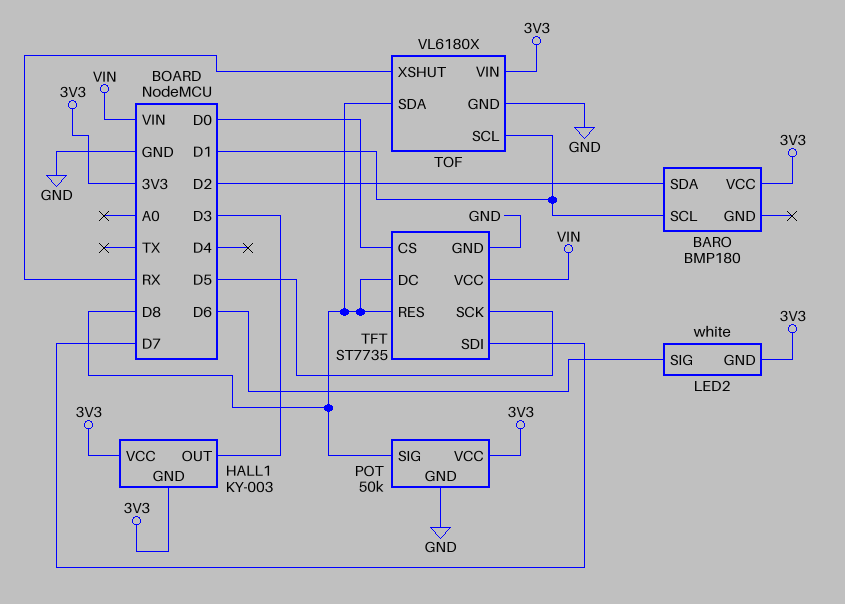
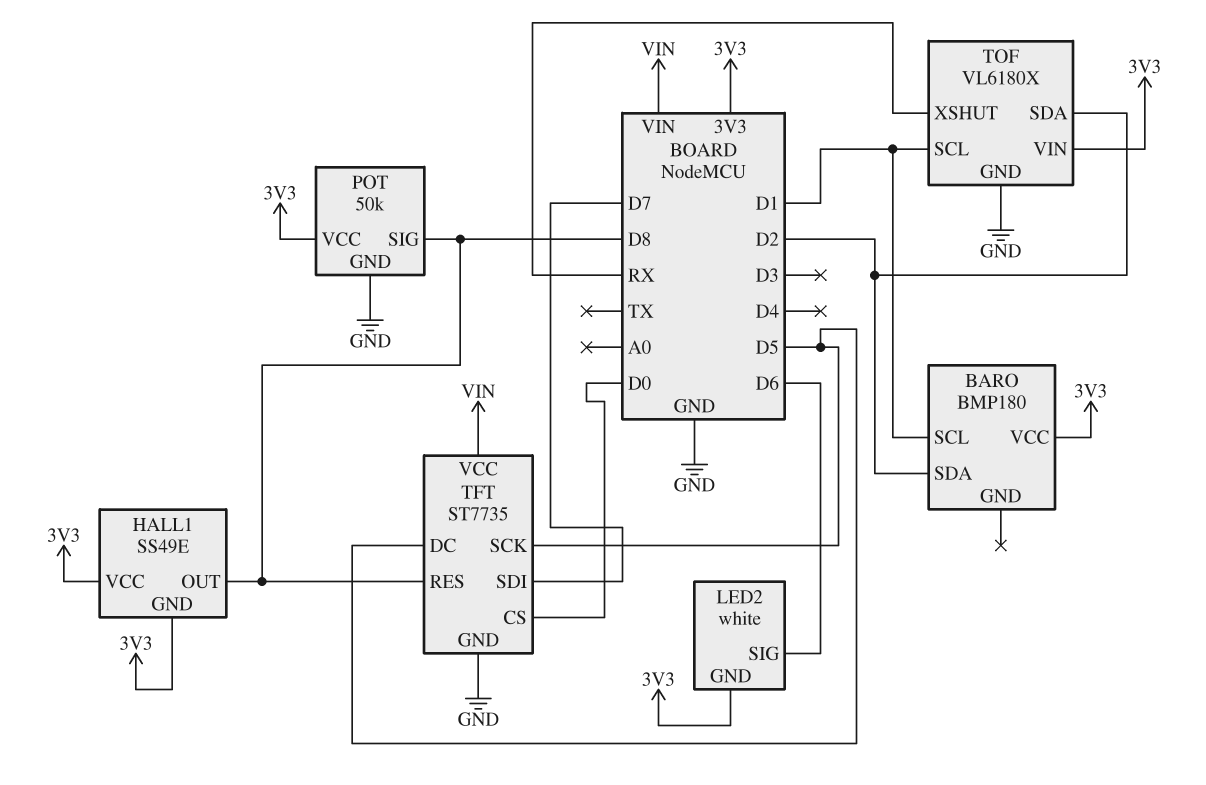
HALL1: KY-003 -> SS49E
HALL1 pin OUT: D3 -> D8
TFT pin DC: D8 -> D5
TOF pin SDA: D8 -> D2

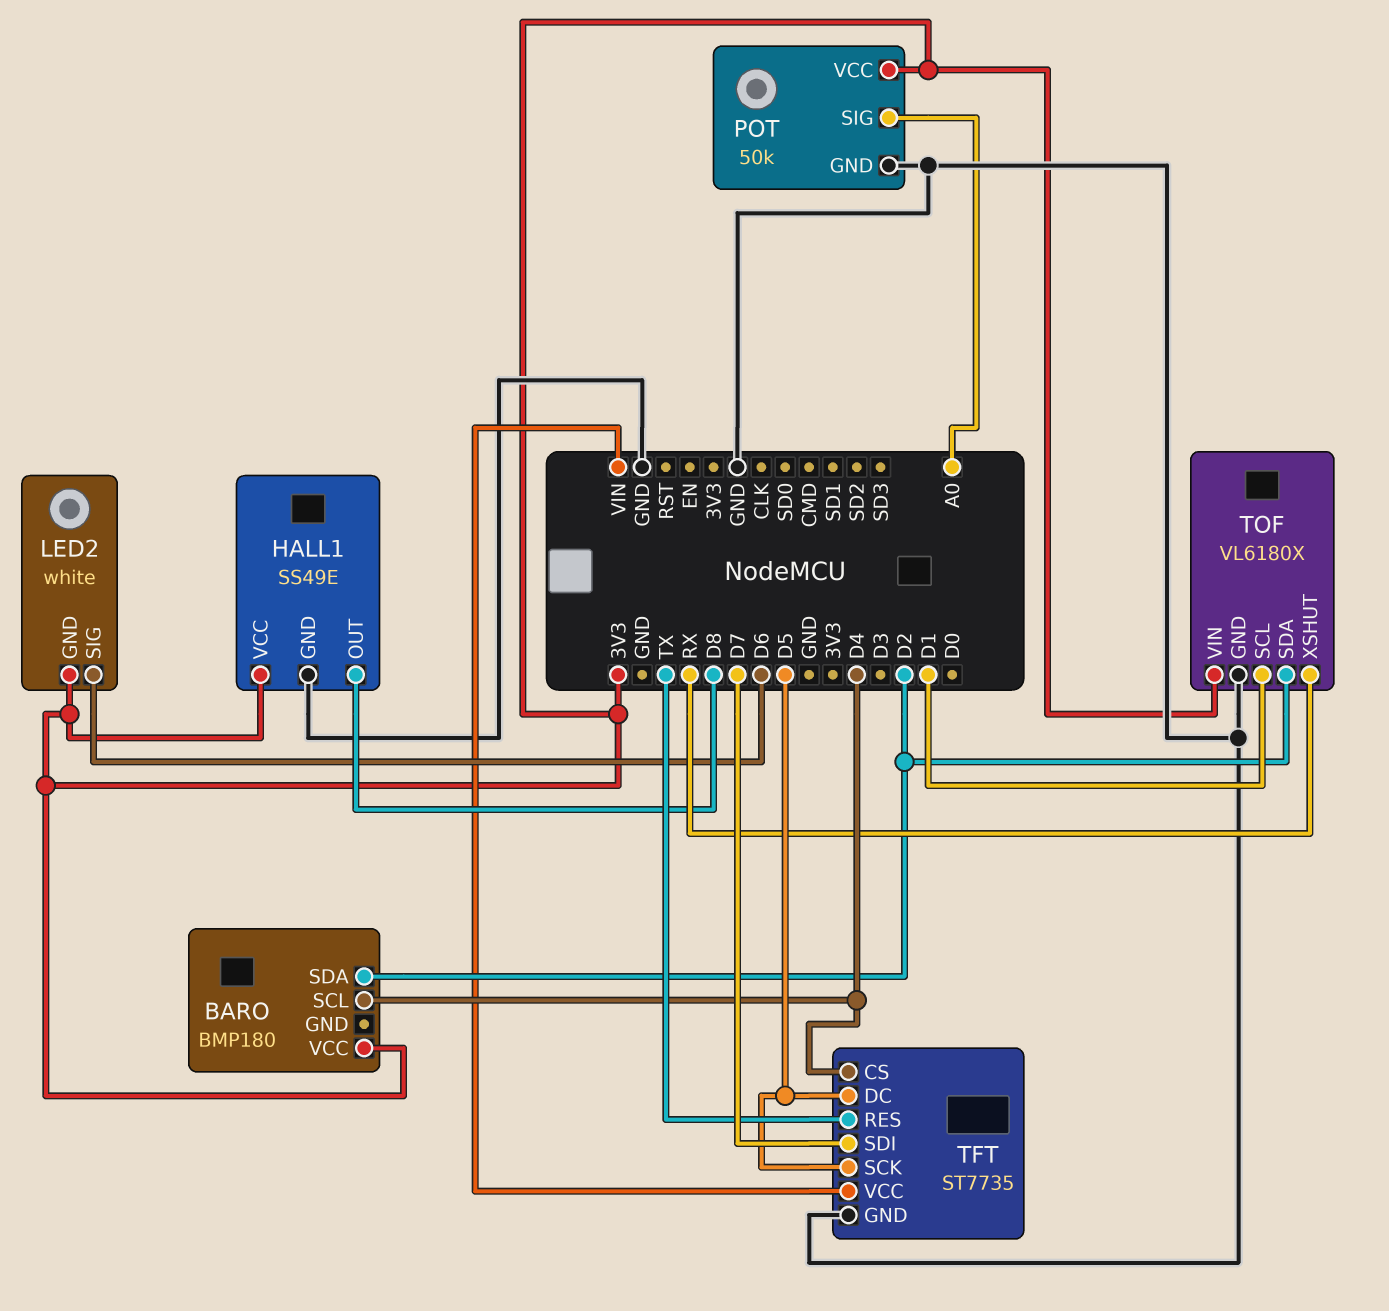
BARO pin SCL: D1 -> D4
HALL1 pin GND: 3V3 -> GND
POT pin SIG: D8 -> A0
TFT pin CS: D0 -> D4
TFT pin RES: D8 -> TX

